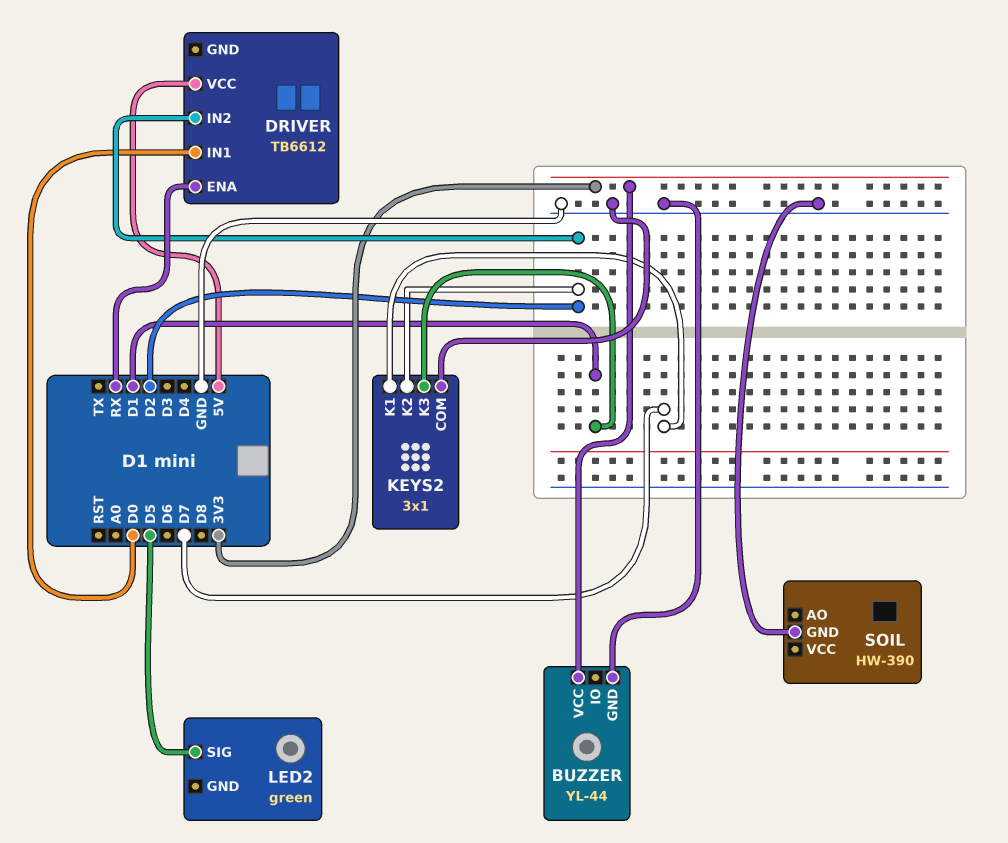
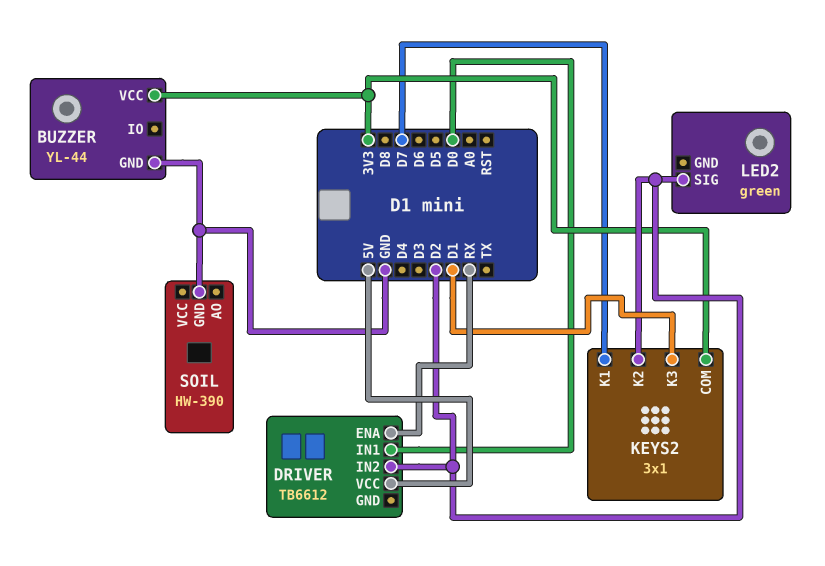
KEYS2 pin COM: GND -> 3V3
LED2 pin SIG: D5 -> D2

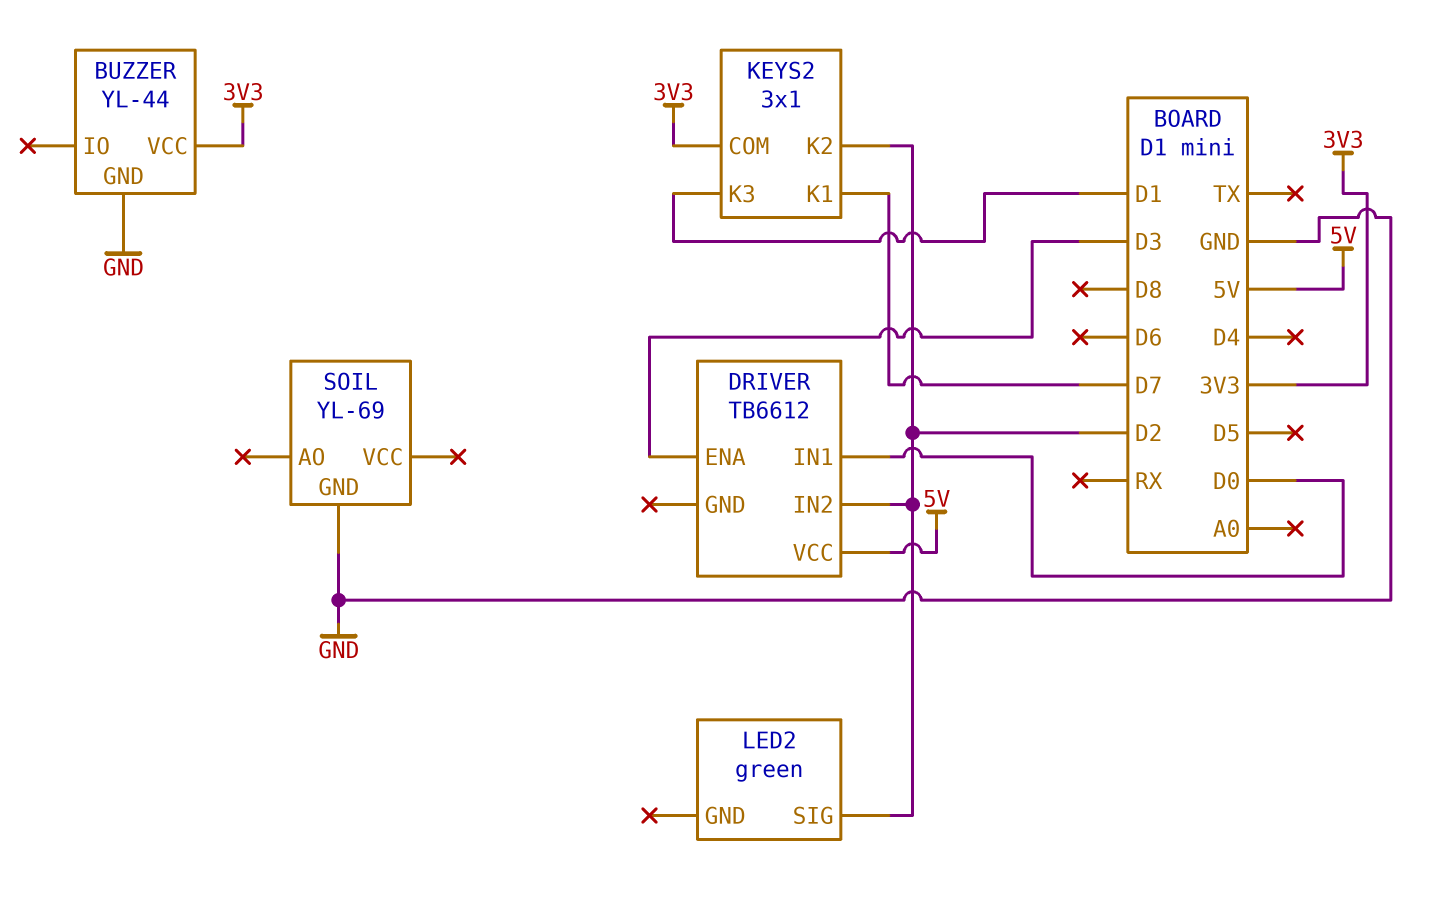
DRIVER pin ENA: RX -> D3
SOIL: HW-390 -> YL-69

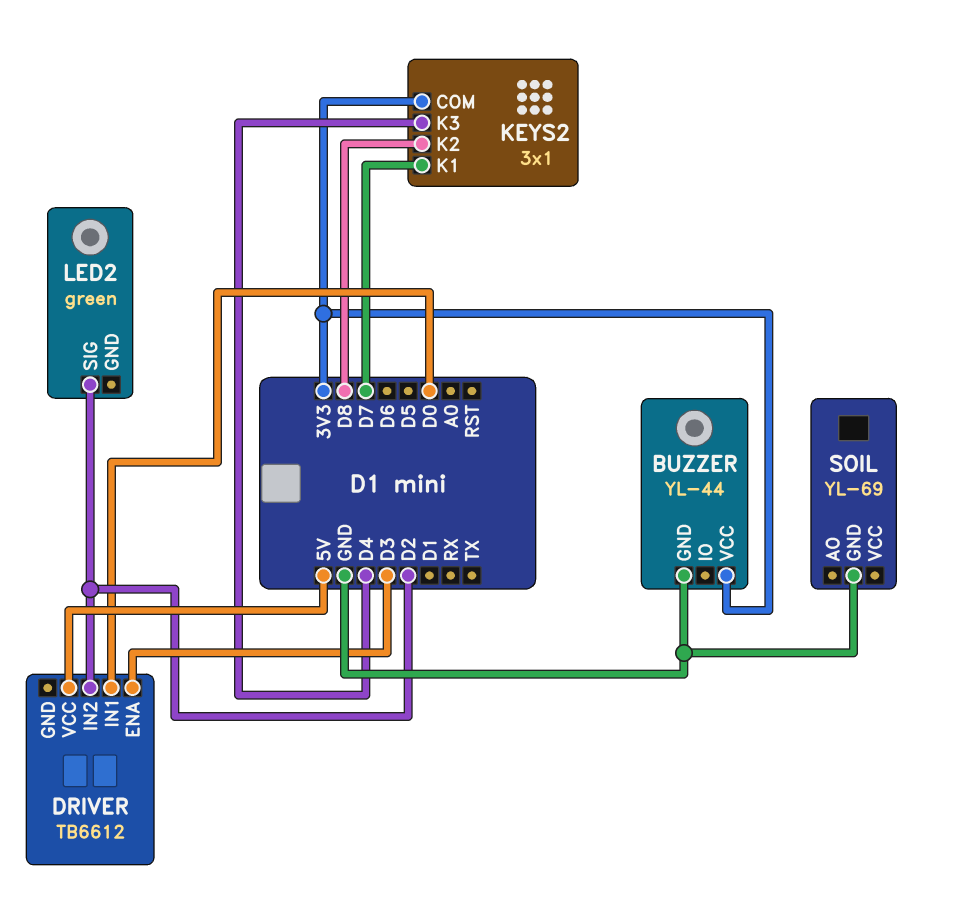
KEYS2 pin K2: D2 -> D8
KEYS2 pin K3: D1 -> D4

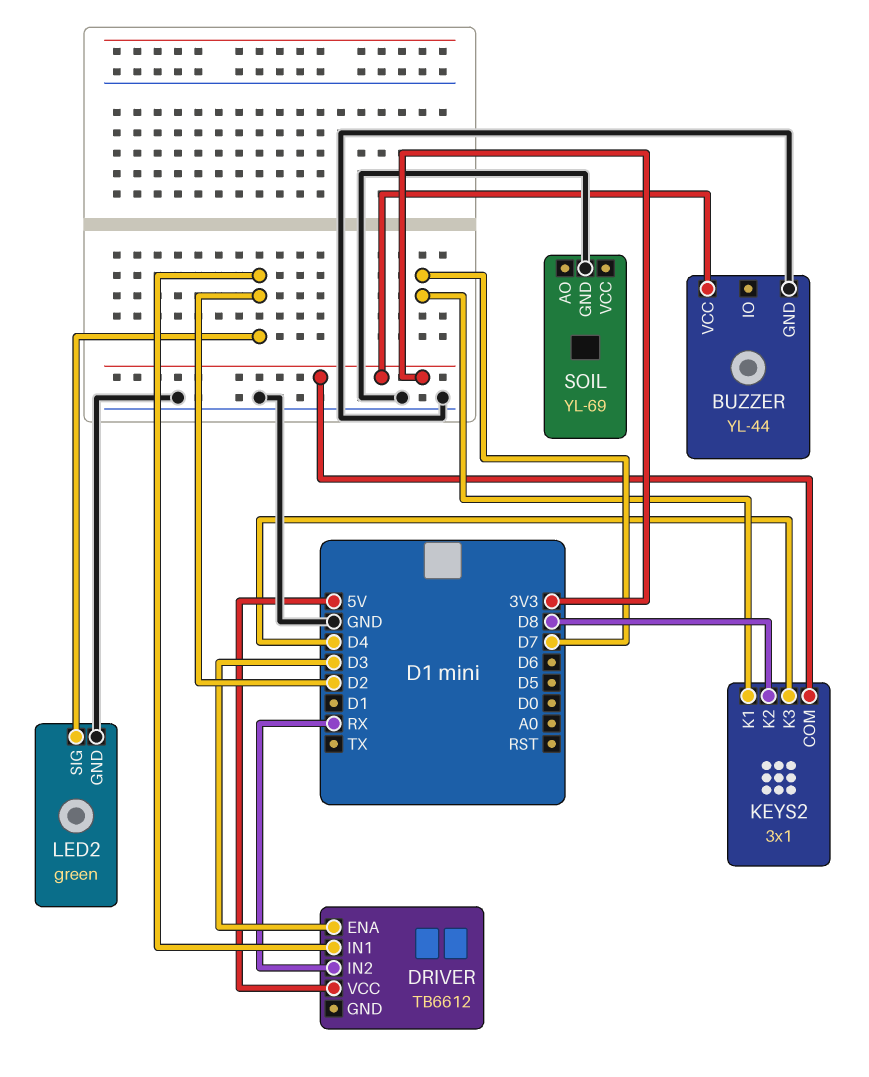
DRIVER pin IN1: D0 -> D2
DRIVER pin IN2: D2 -> RX
LED2 pin GND: none -> GND

